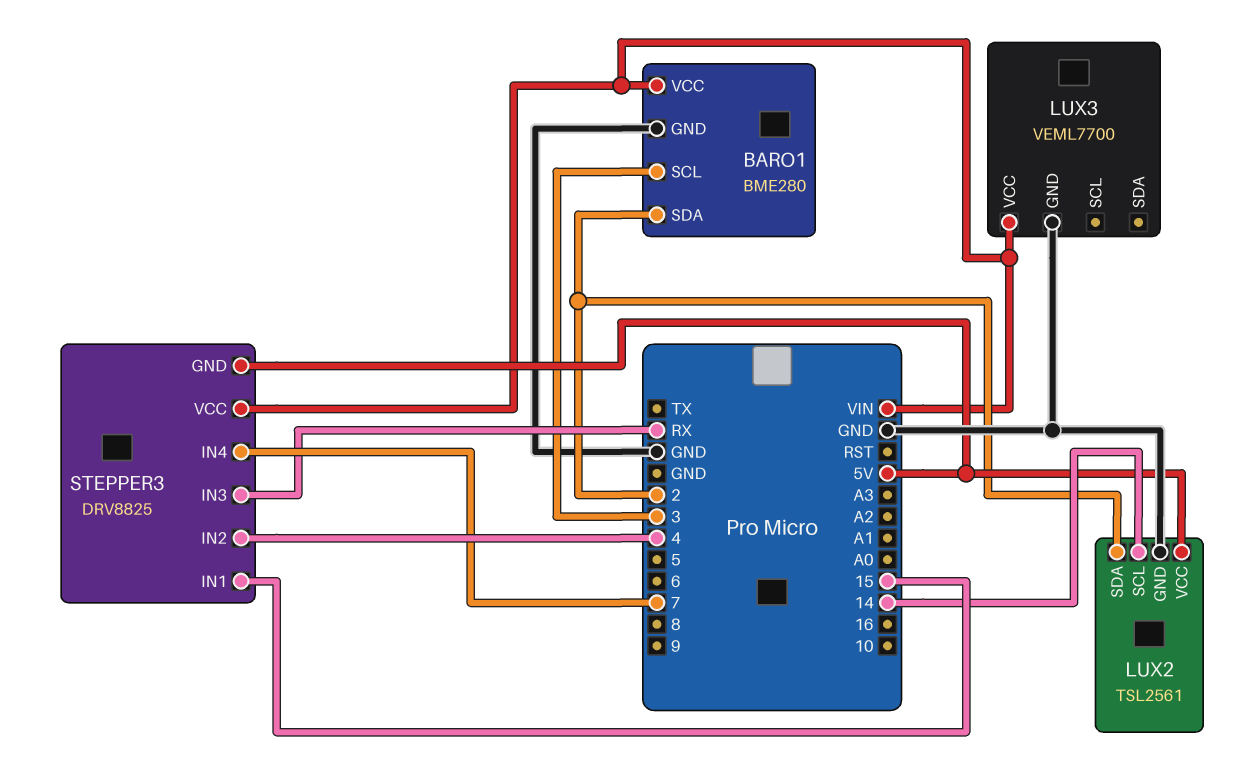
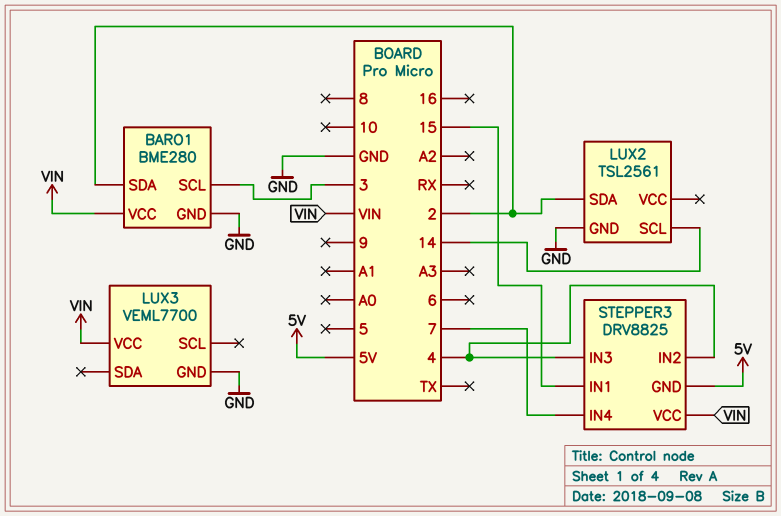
LUX2 pin VCC: 5V -> none
STEPPER3 pin IN3: RX -> 4

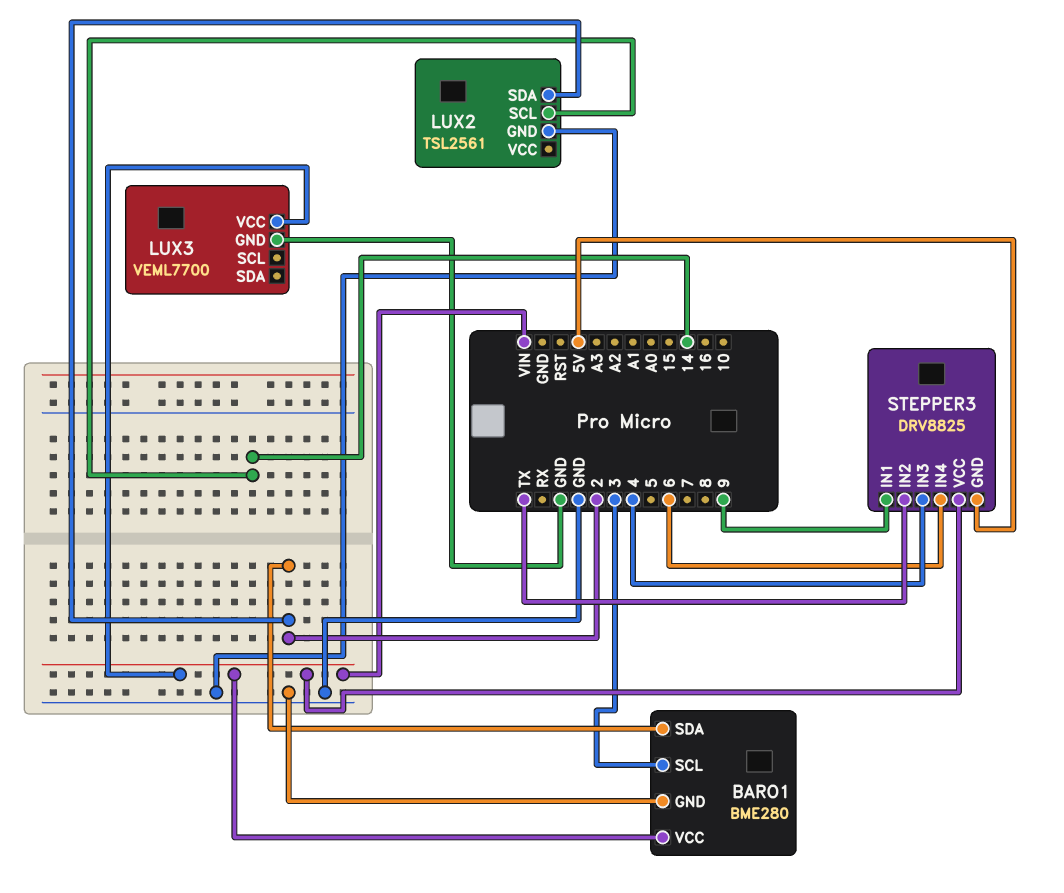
STEPPER3 pin IN1: 15 -> 9
STEPPER3 pin IN2: 4 -> TX
STEPPER3 pin IN4: 7 -> 6

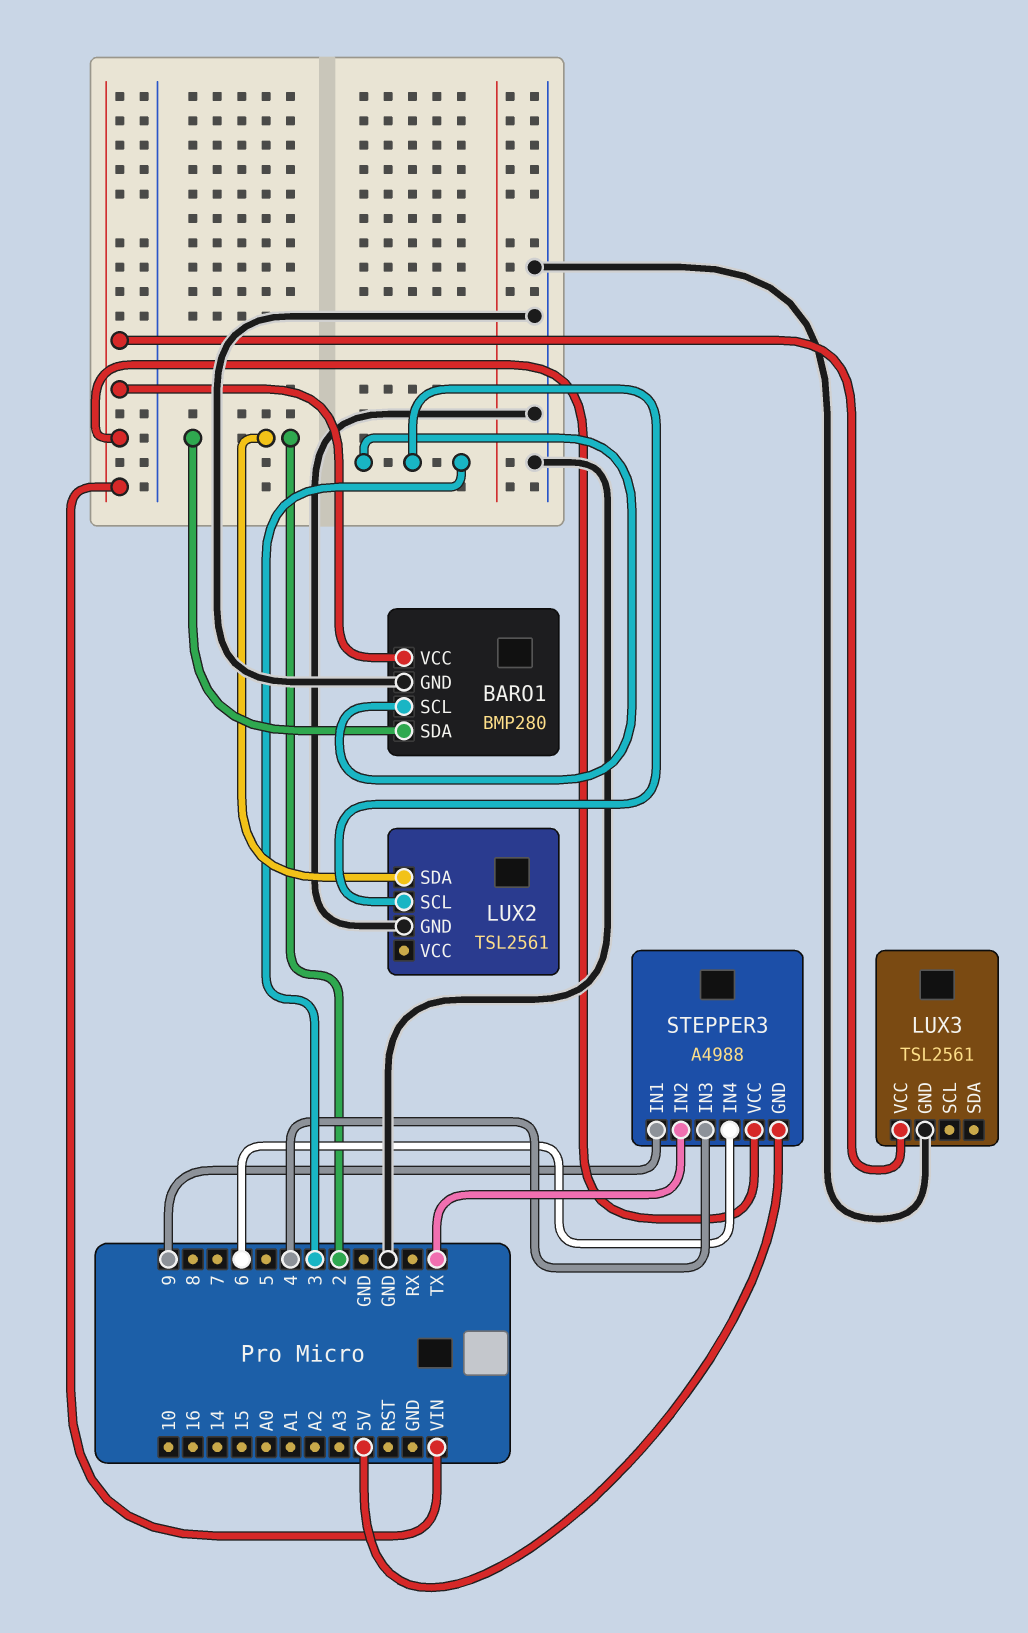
BARO1: BME280 -> BMP280
LUX2 pin SCL: 14 -> 3
LUX3: VEML7700 -> TSL2561
STEPPER3: DRV8825 -> A4988

